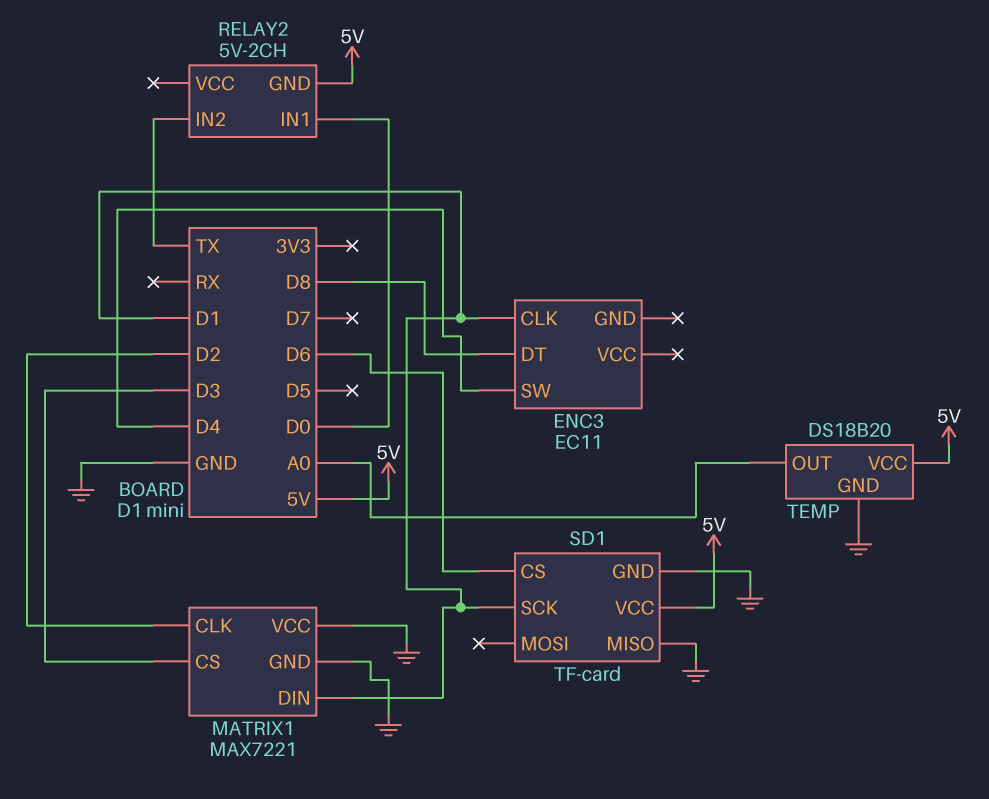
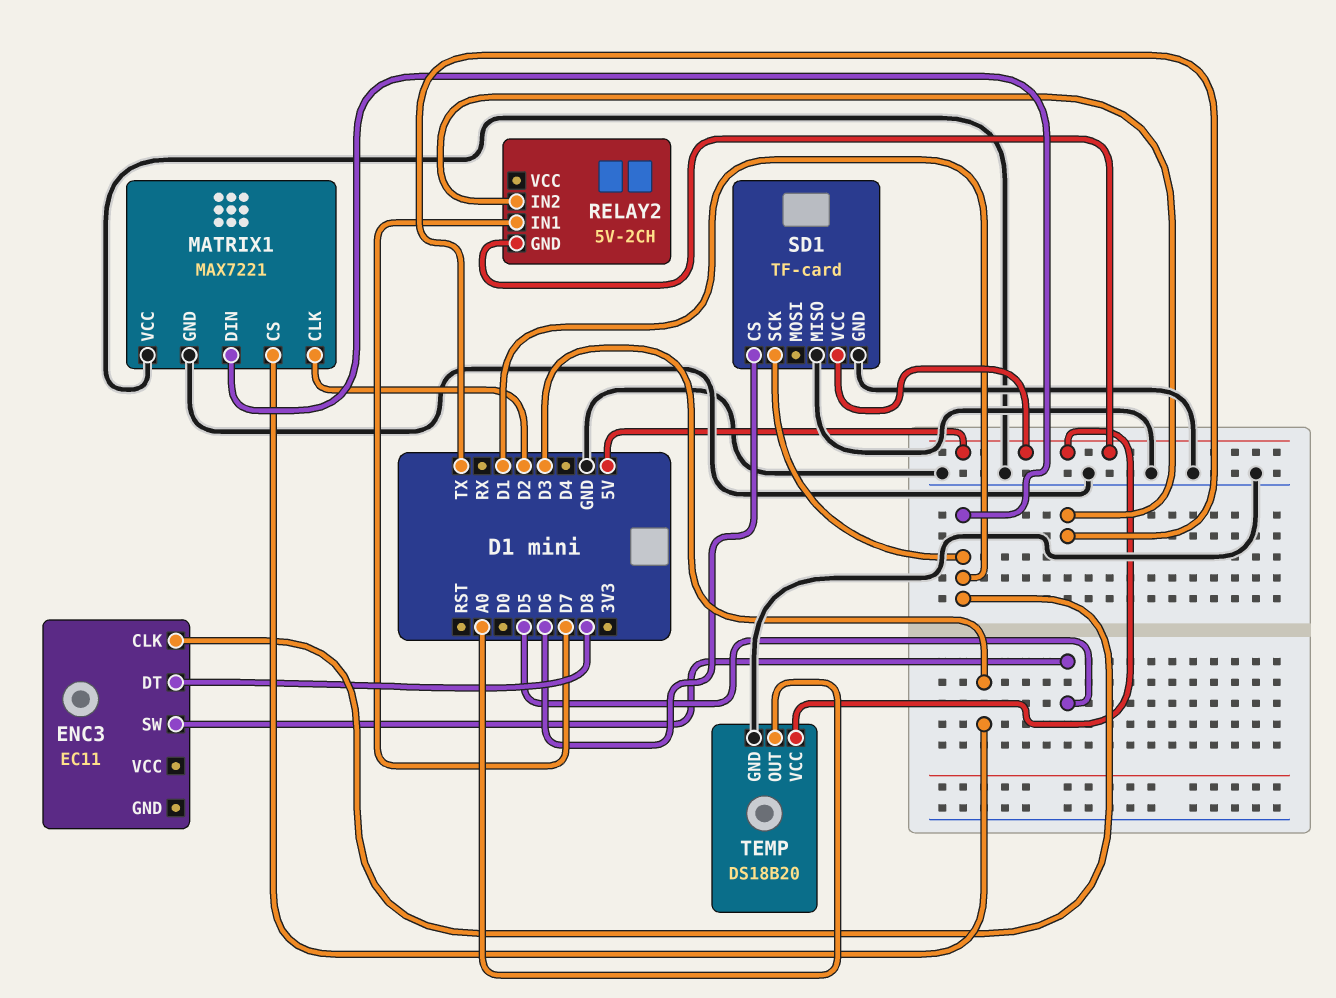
ENC3 pin SW: D4 -> D5
RELAY2 pin IN1: D0 -> D7

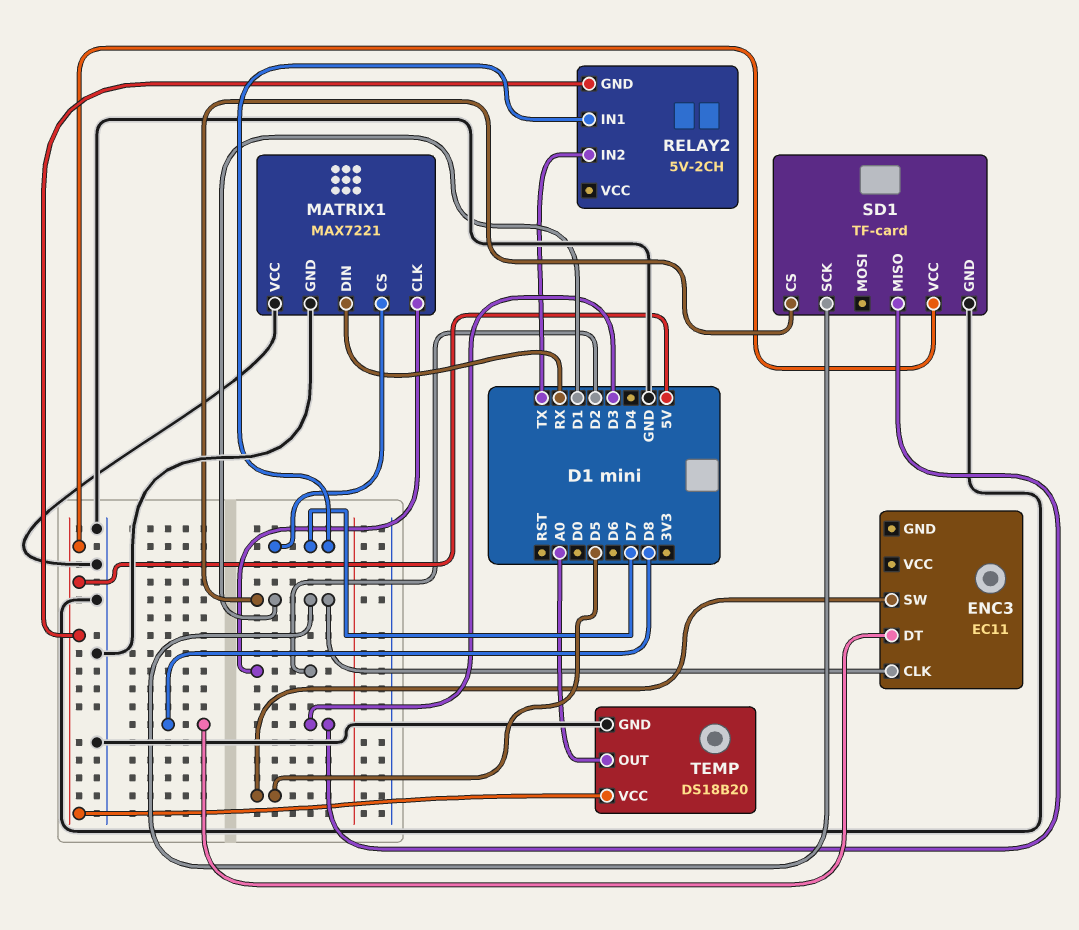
MATRIX1 pin CS: D3 -> D7
MATRIX1 pin DIN: D1 -> RX
SD1 pin CS: D6 -> D1
SD1 pin MISO: GND -> D3

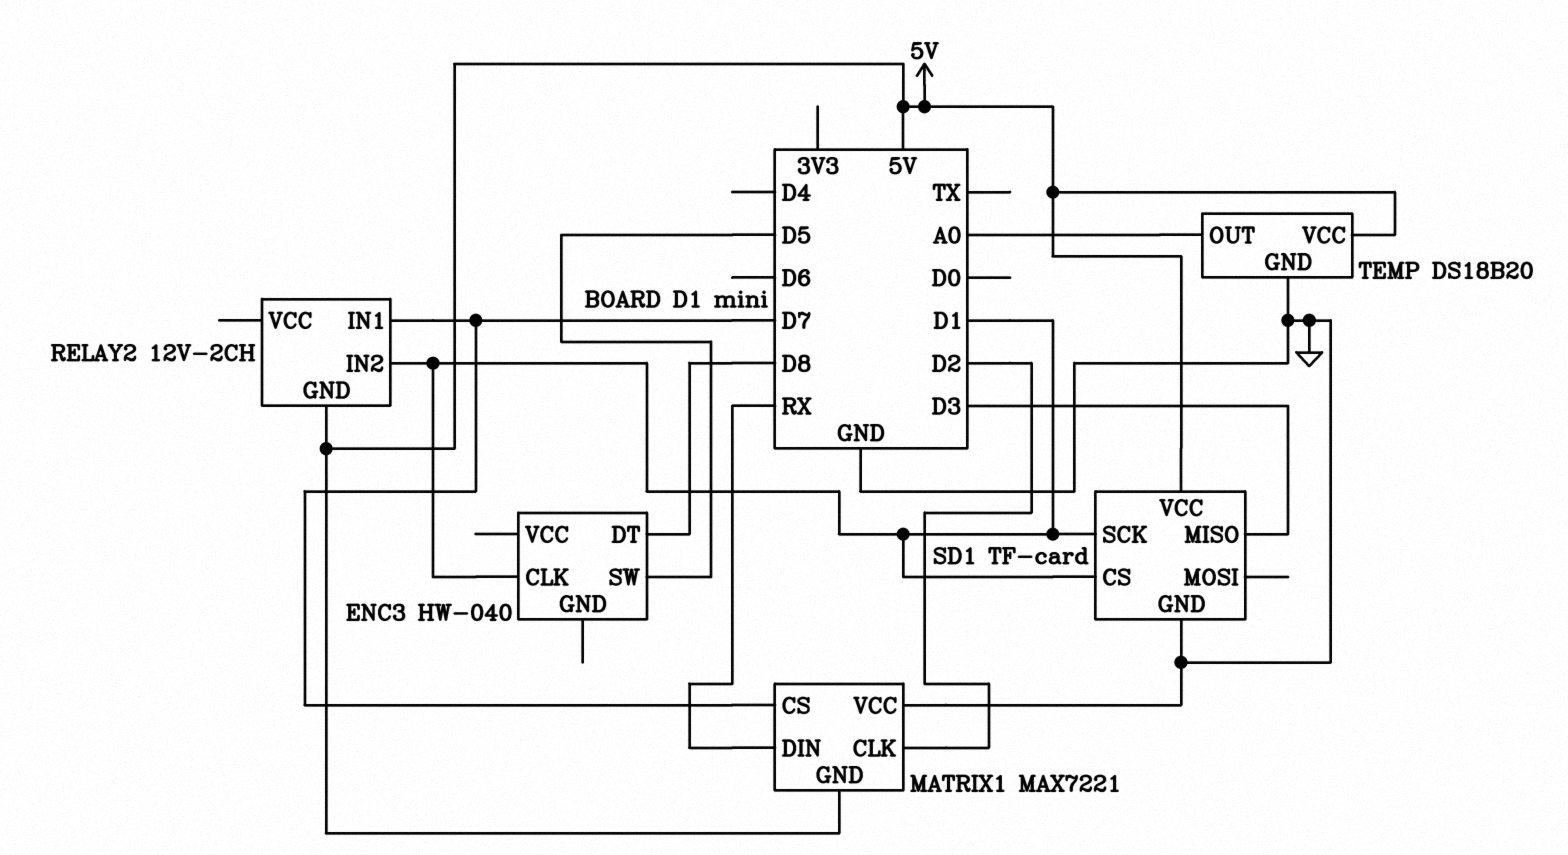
ENC3: EC11 -> HW-040
MATRIX1 pin GND: GND -> 5V
RELAY2: 5V-2CH -> 12V-2CH
RELAY2 pin IN2: TX -> D1

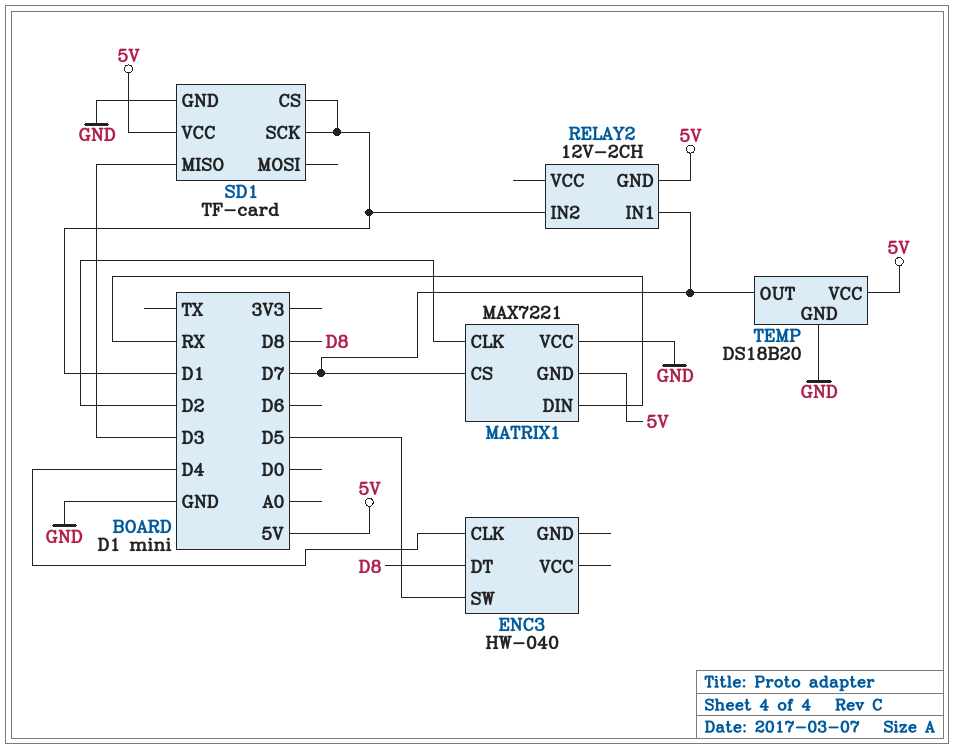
ENC3 pin CLK: D1 -> D4
TEMP pin OUT: A0 -> D7

